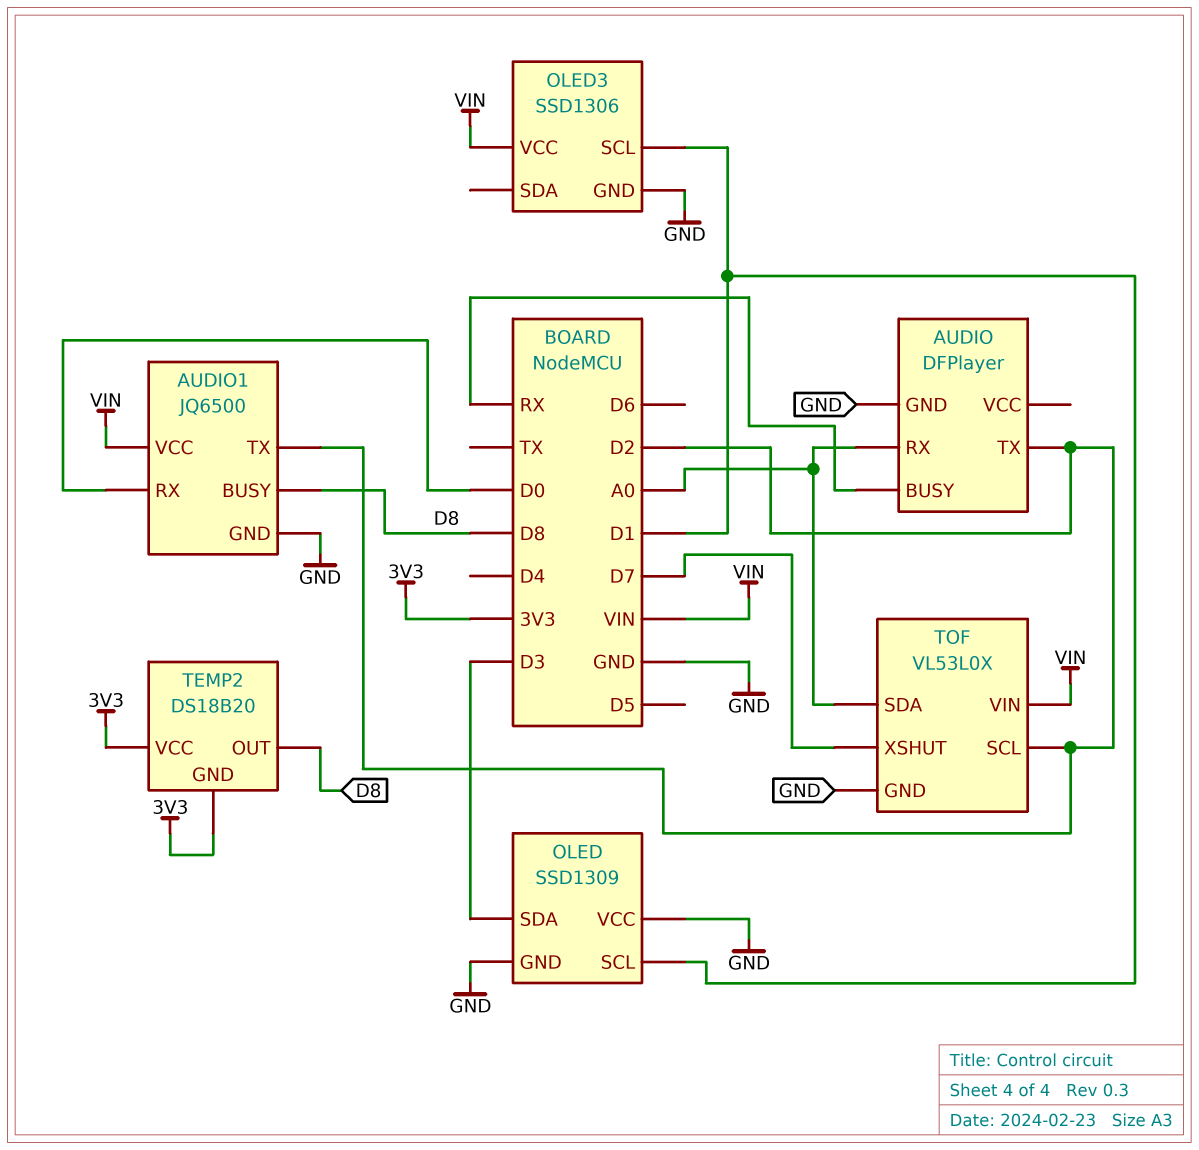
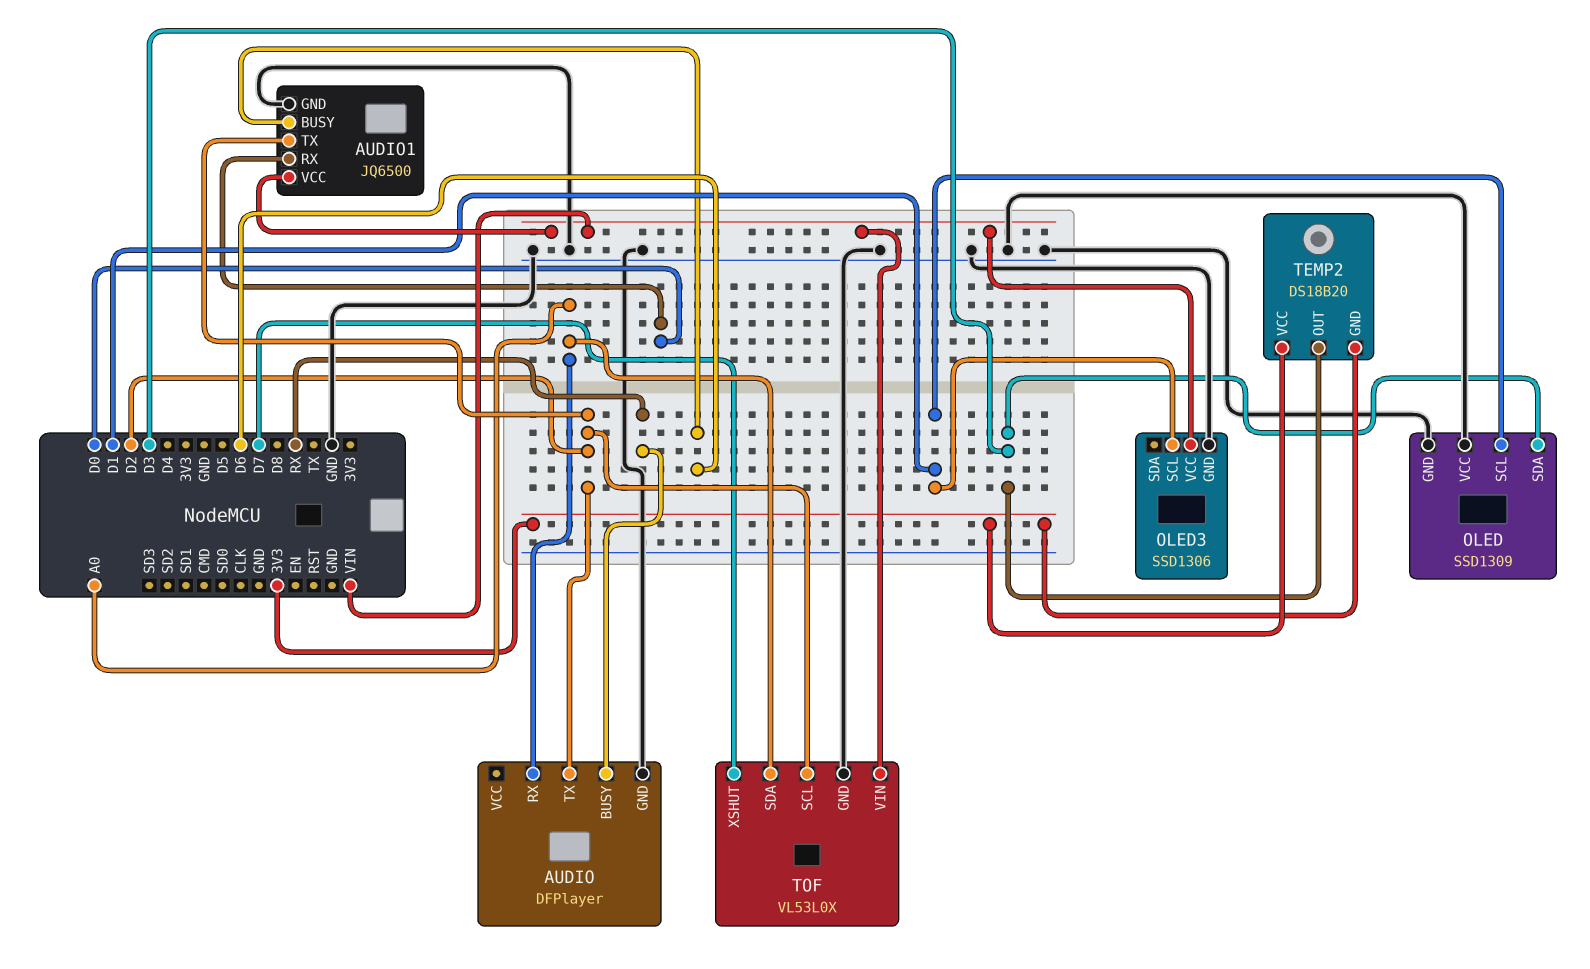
AUDIO1 pin BUSY: D8 -> D6
TEMP2 pin OUT: D8 -> D3

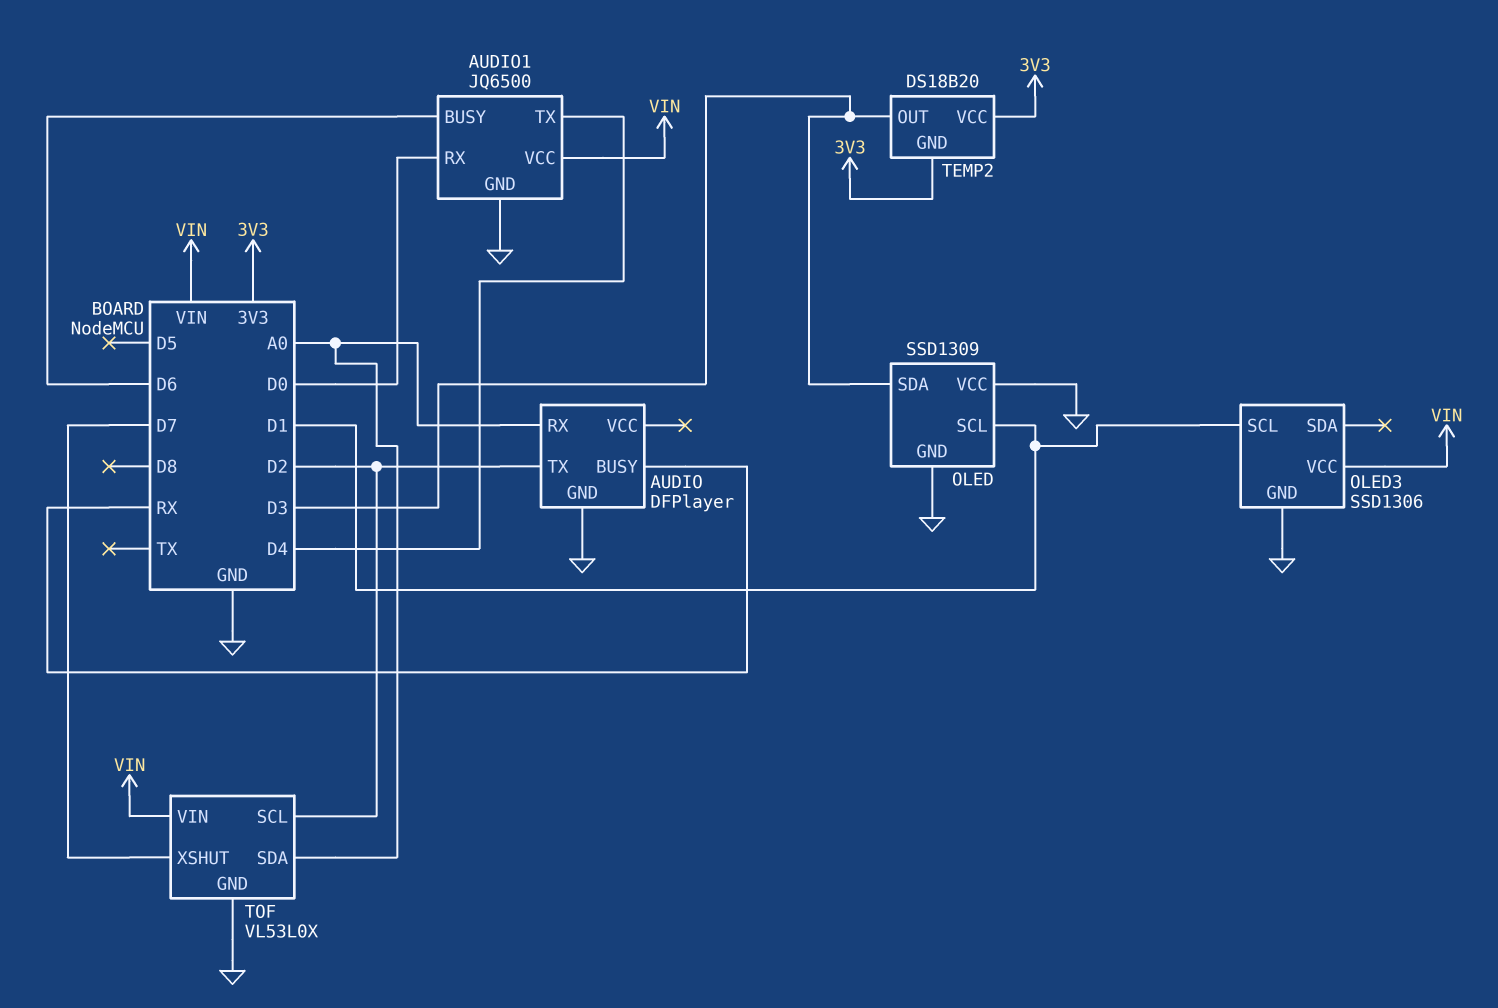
AUDIO1 pin TX: D2 -> D4

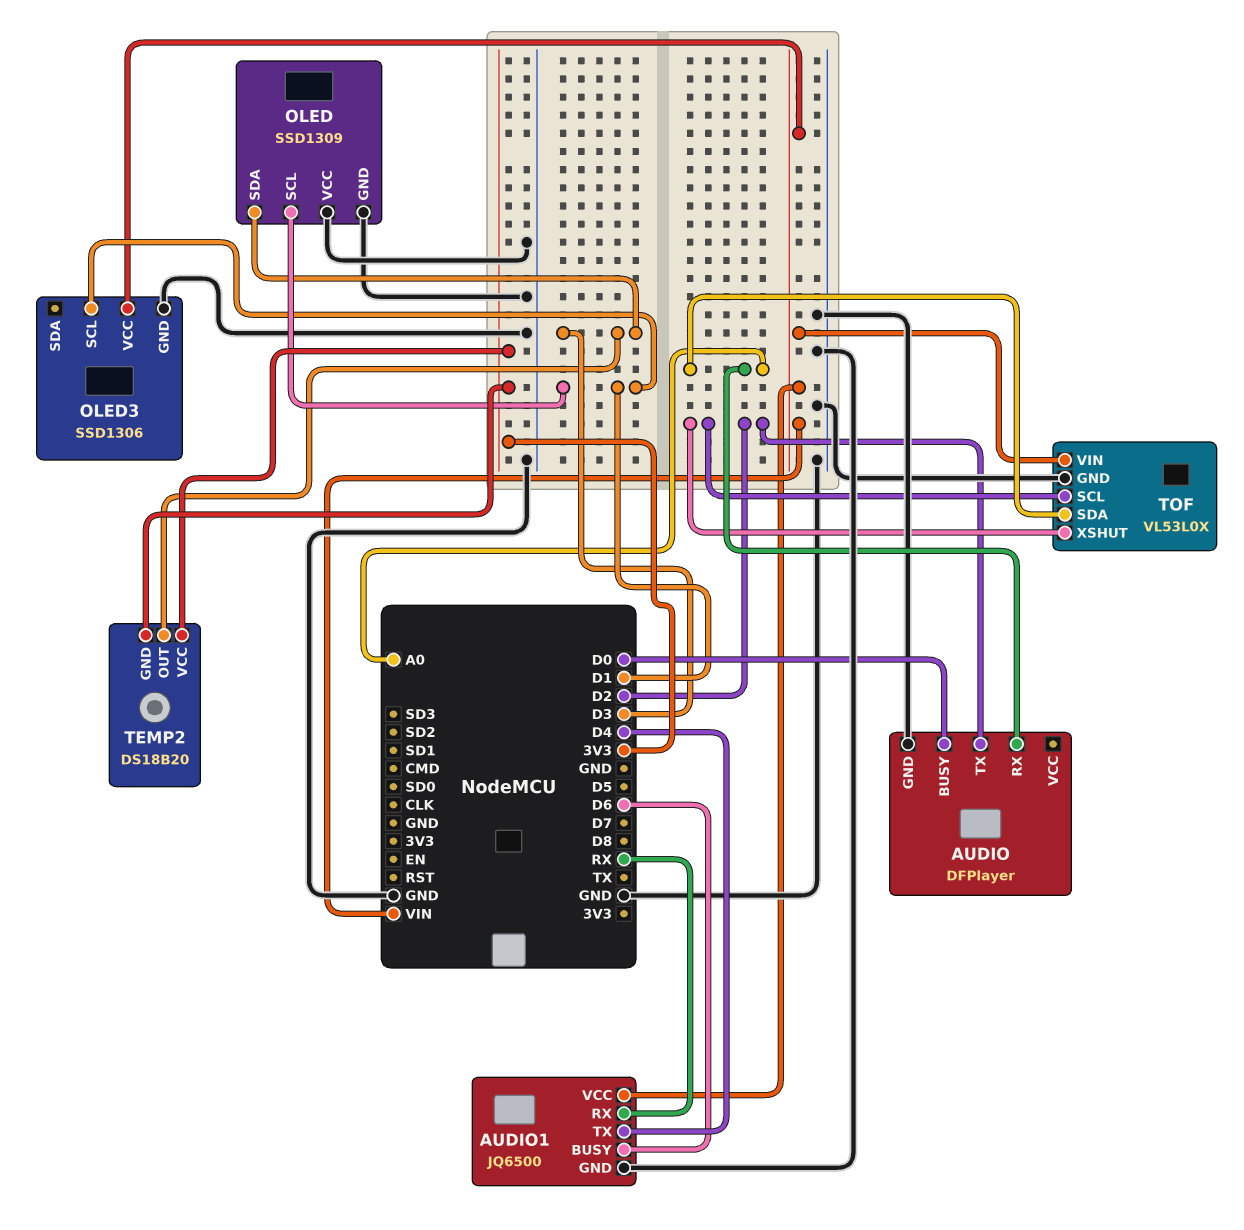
AUDIO pin BUSY: RX -> D0
AUDIO1 pin RX: D0 -> RX
TOF pin XSHUT: D7 -> D2

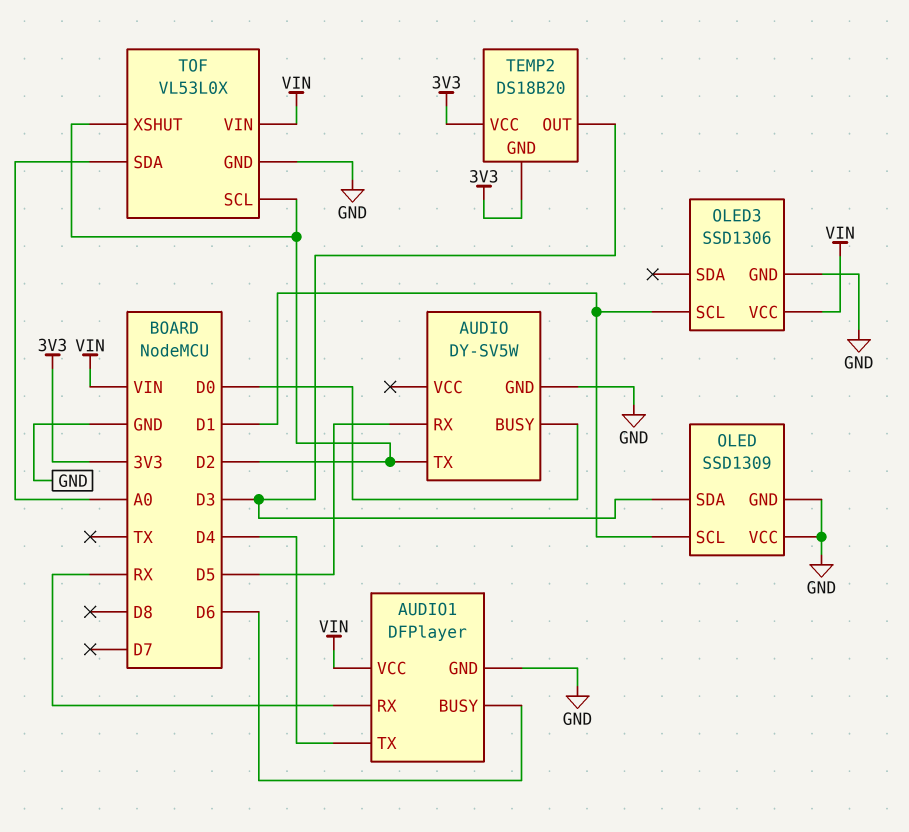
AUDIO: DFPlayer -> DY-SV5W
AUDIO pin RX: A0 -> D5
AUDIO1: JQ6500 -> DFPlayer

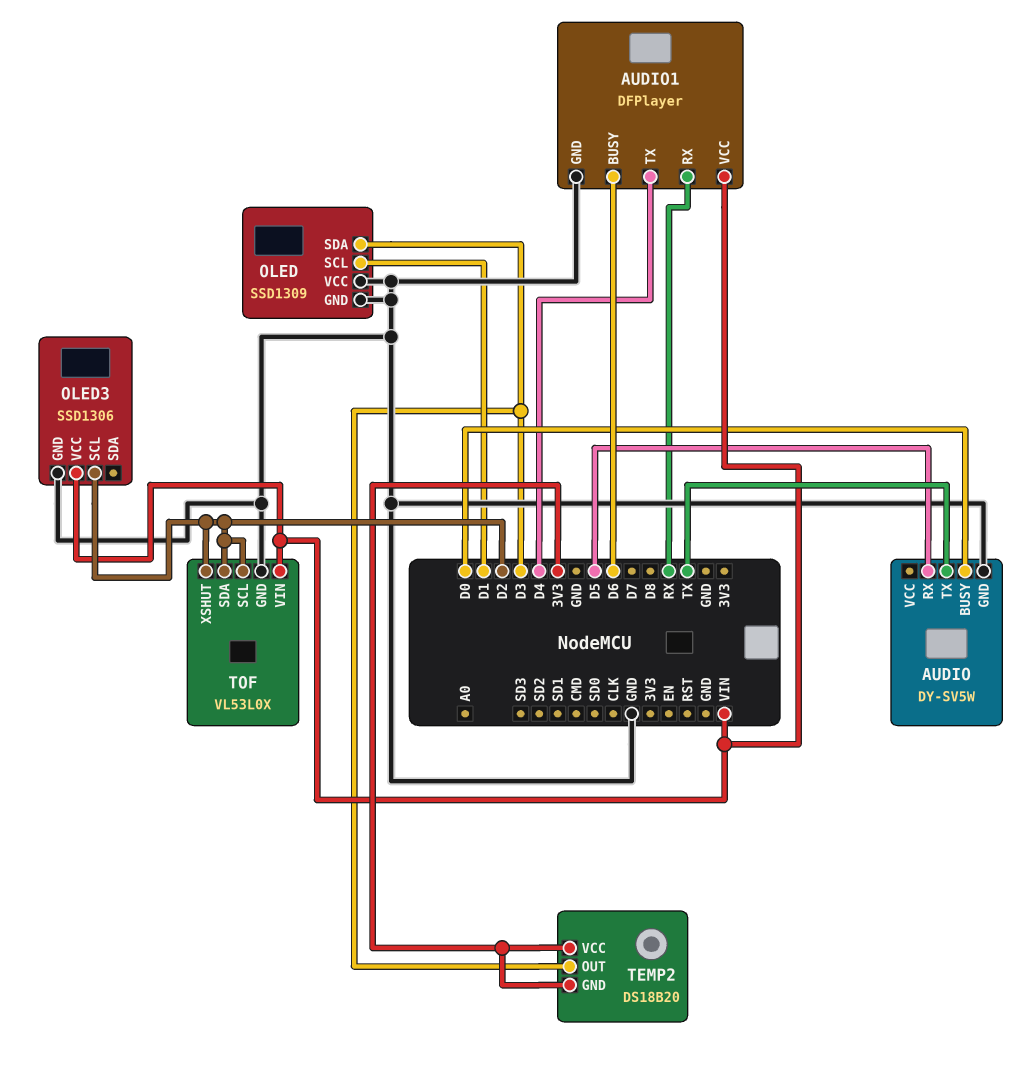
AUDIO pin TX: D2 -> TX
OLED3 pin SCL: D1 -> D2
TOF pin SDA: A0 -> D2

